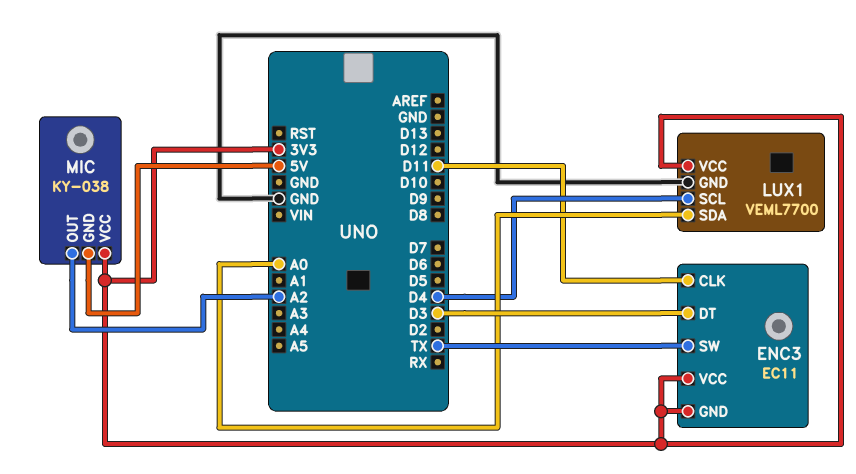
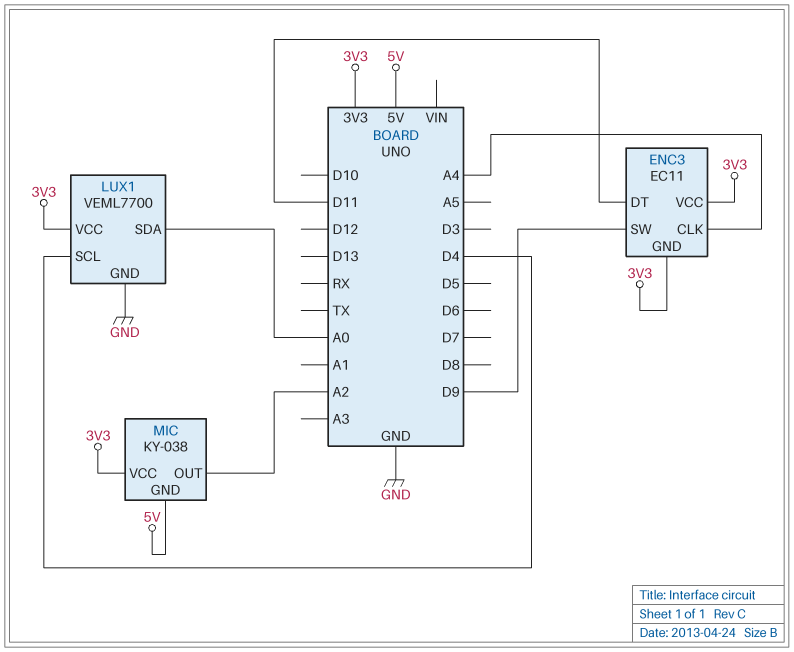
ENC3 pin CLK: D11 -> A4
ENC3 pin DT: D3 -> D11
ENC3 pin SW: TX -> D9

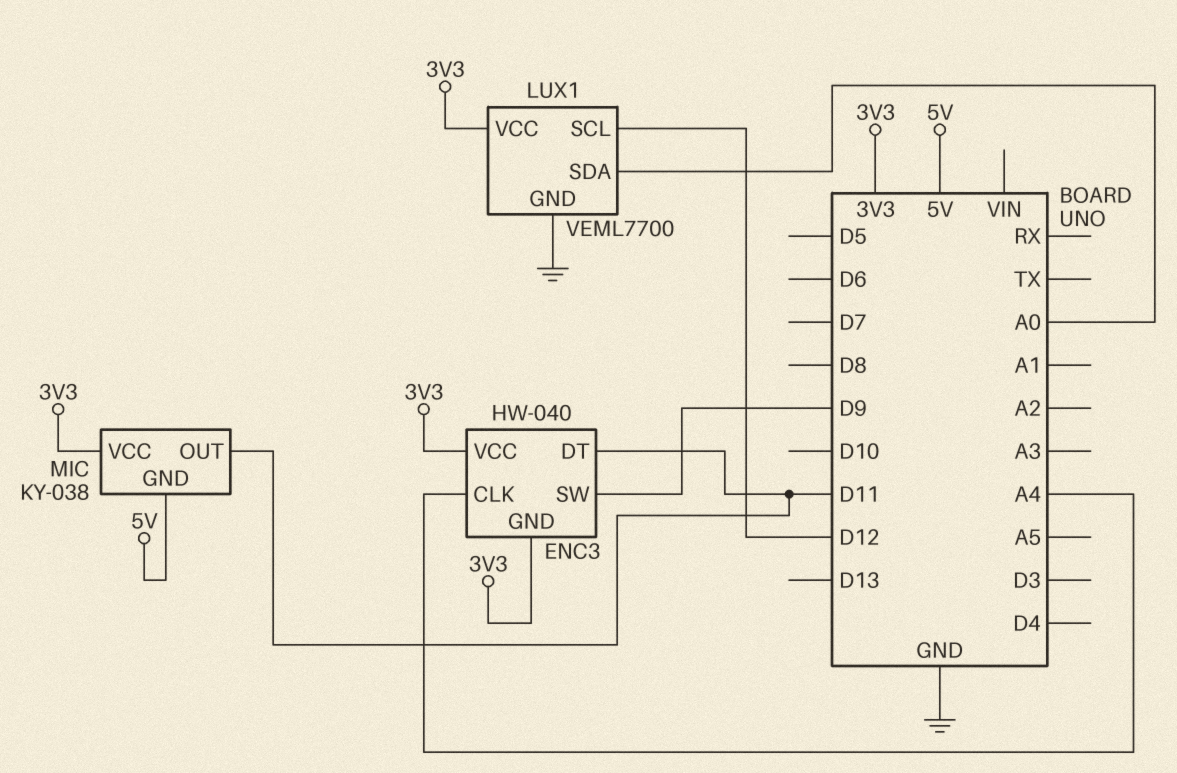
ENC3: EC11 -> HW-040
LUX1 pin SCL: D4 -> D12
MIC pin OUT: A2 -> D11

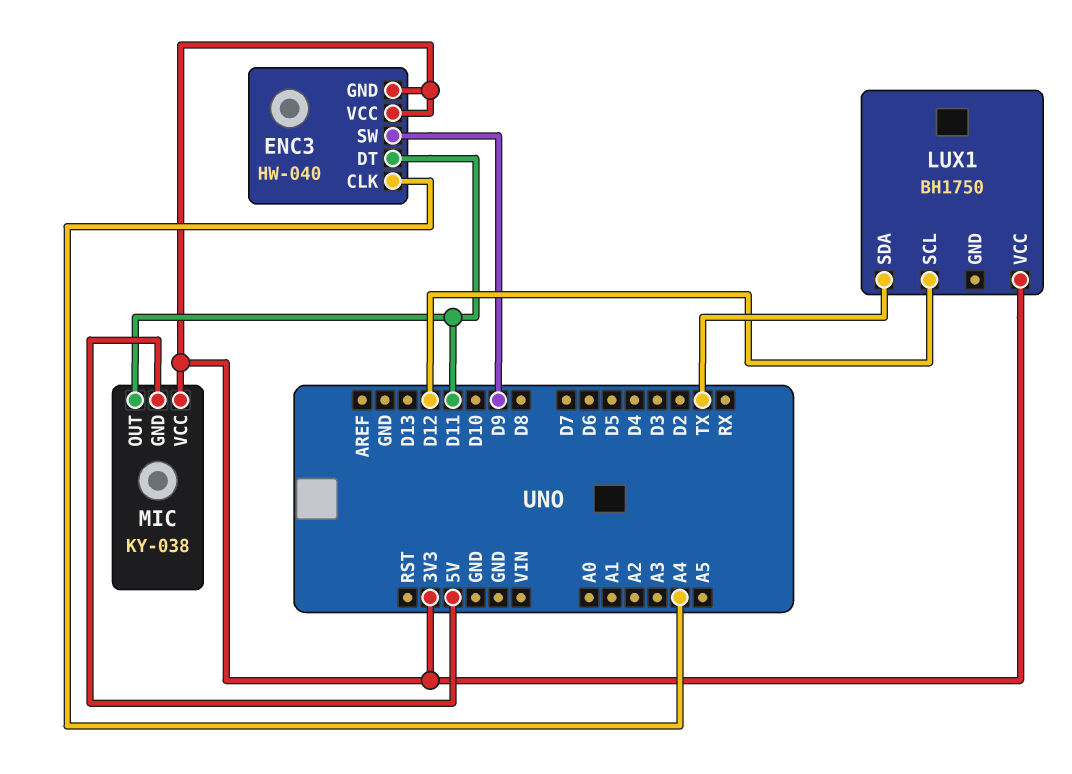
LUX1: VEML7700 -> BH1750
LUX1 pin GND: GND -> none
LUX1 pin SDA: A0 -> TX

